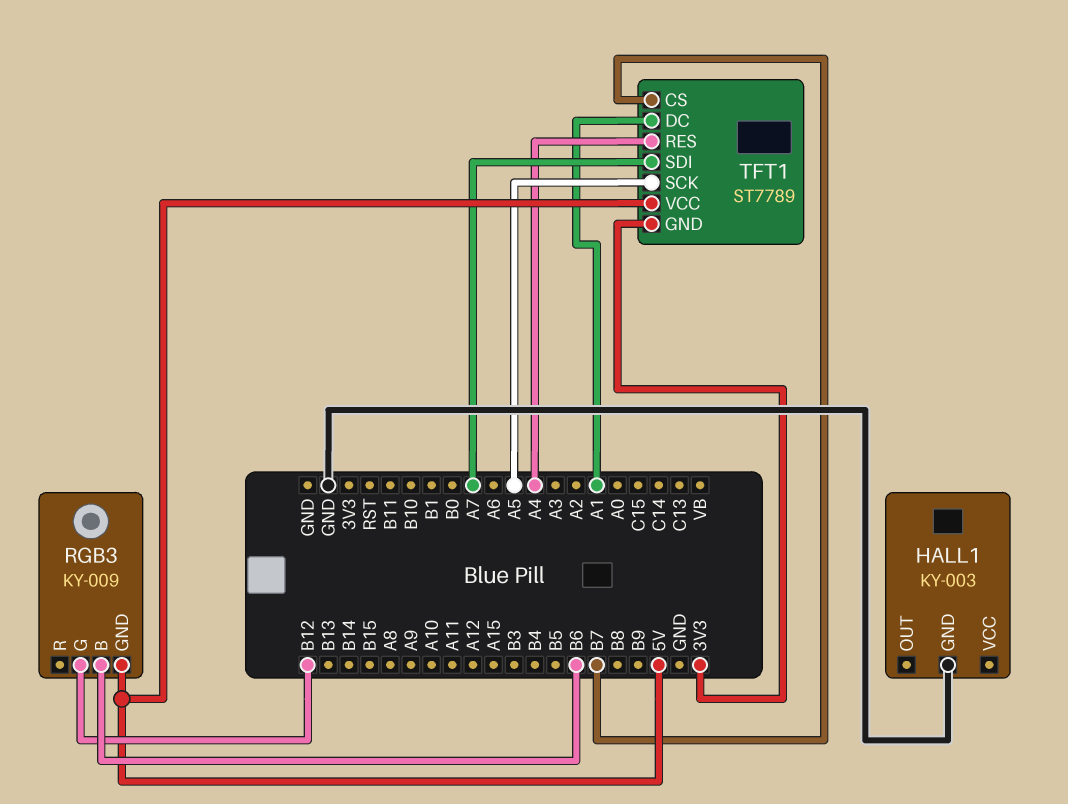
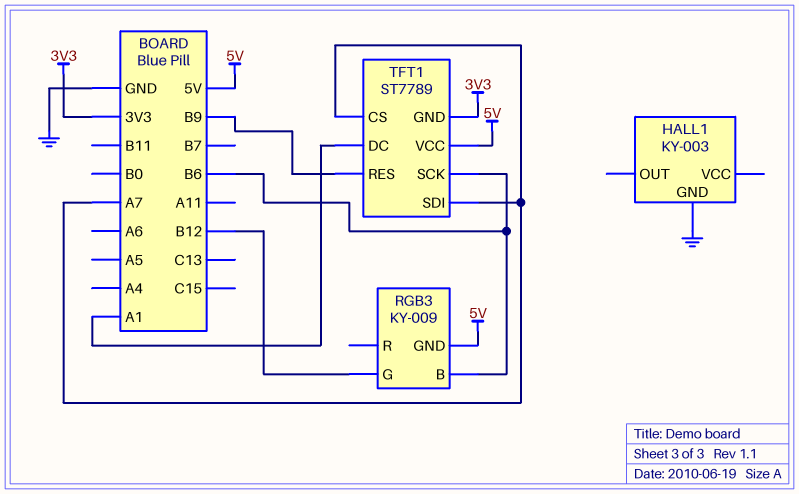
TFT1 pin CS: B7 -> A7
TFT1 pin RES: A4 -> B9
TFT1 pin SCK: A5 -> B6

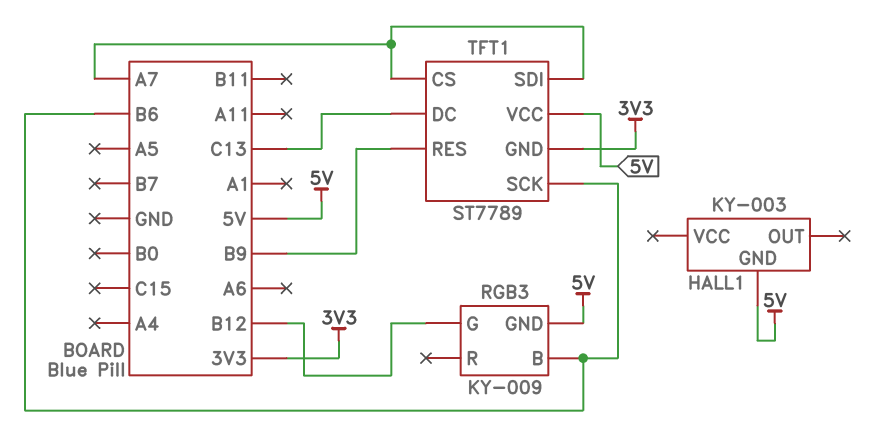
HALL1 pin GND: GND -> 5V
TFT1 pin DC: A1 -> C13

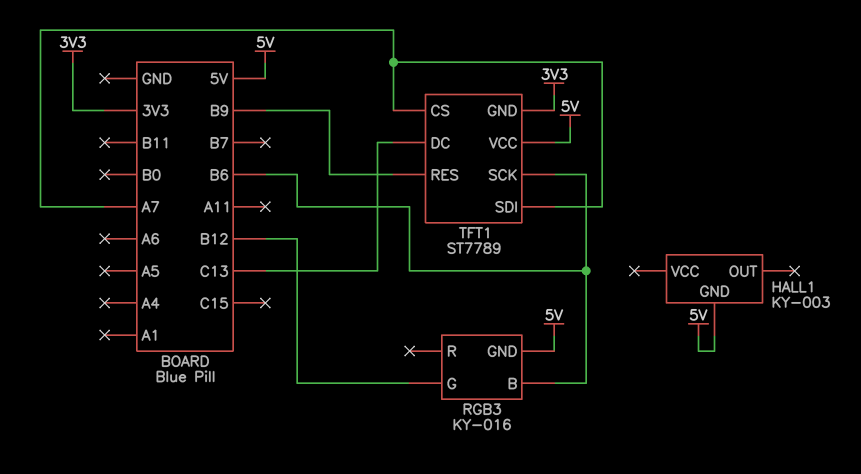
RGB3: KY-009 -> KY-016

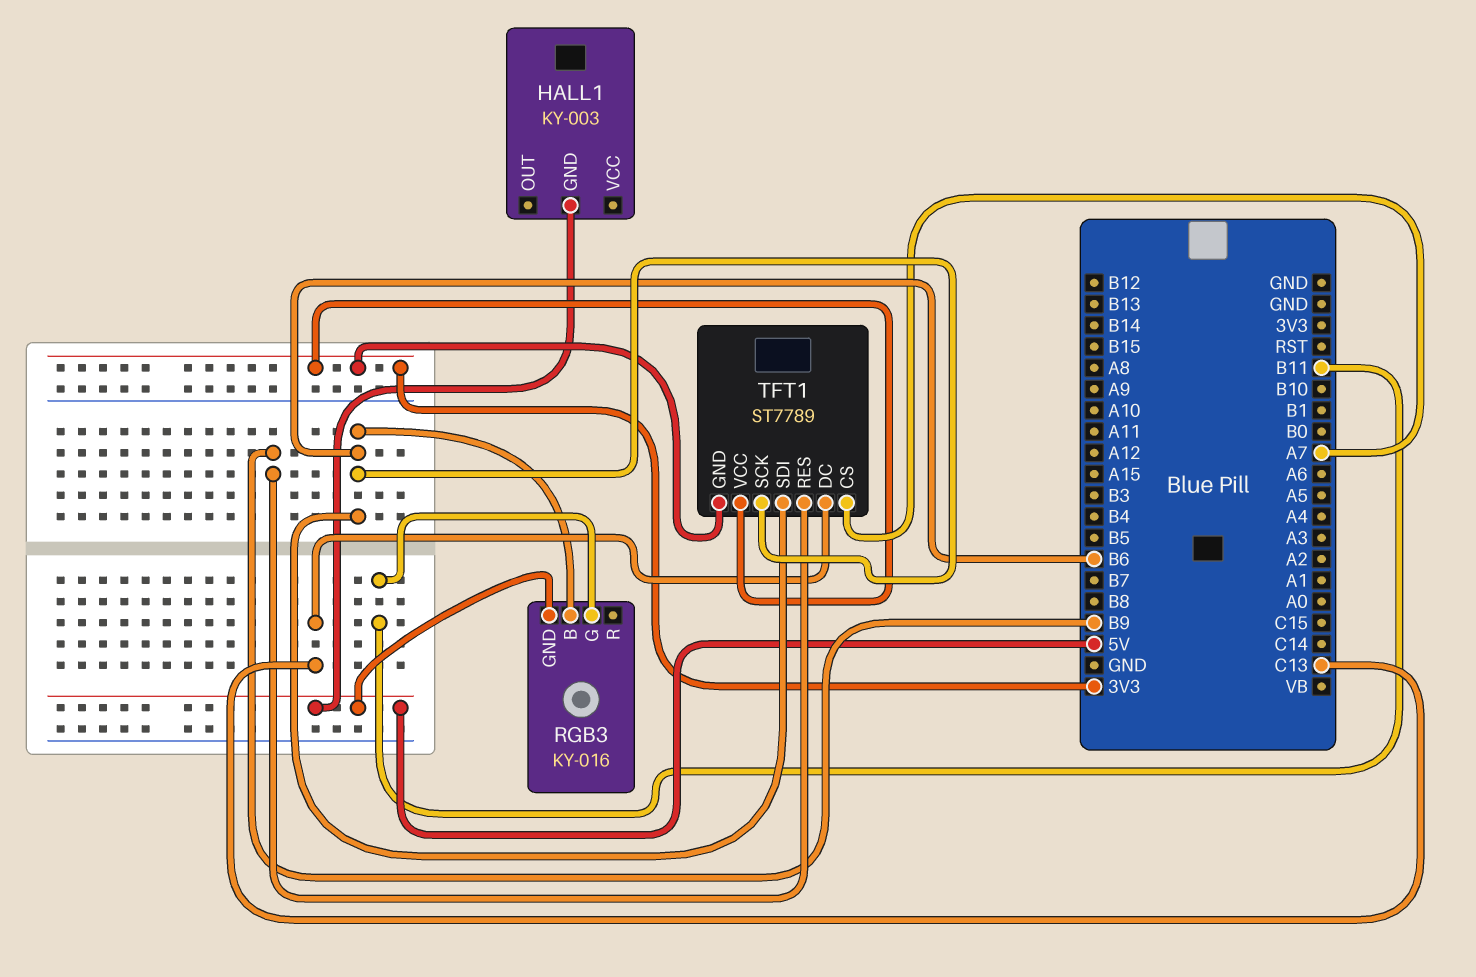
RGB3 pin G: B12 -> B11
TFT1 pin SDI: A7 -> B6
TFT1 pin VCC: 5V -> 3V3

